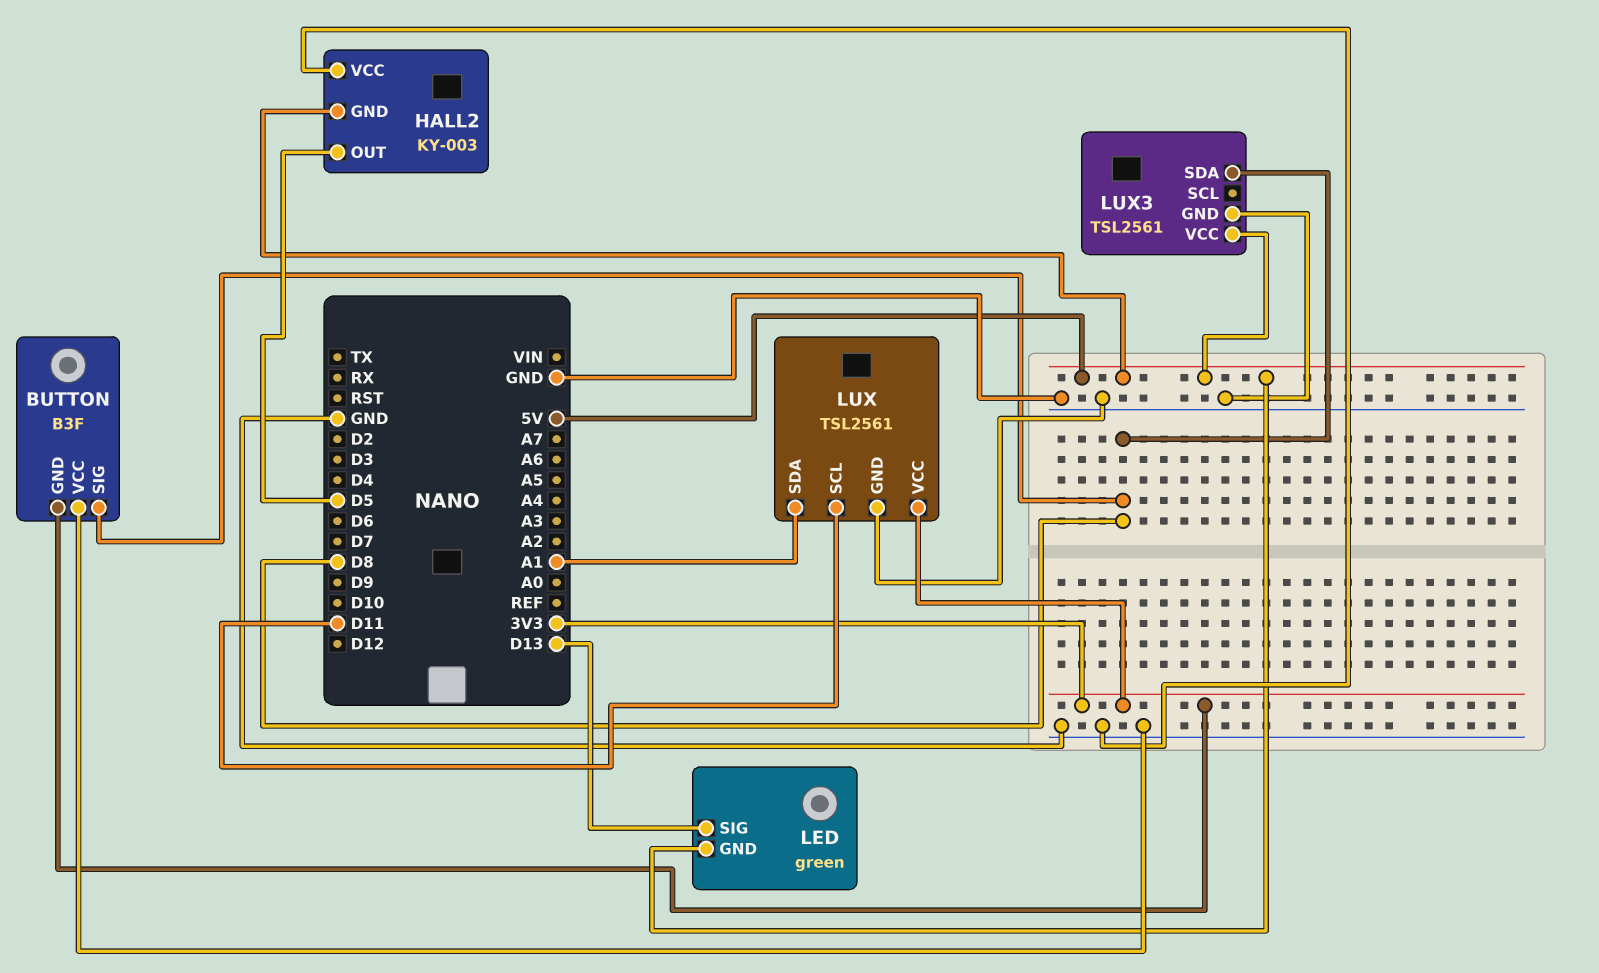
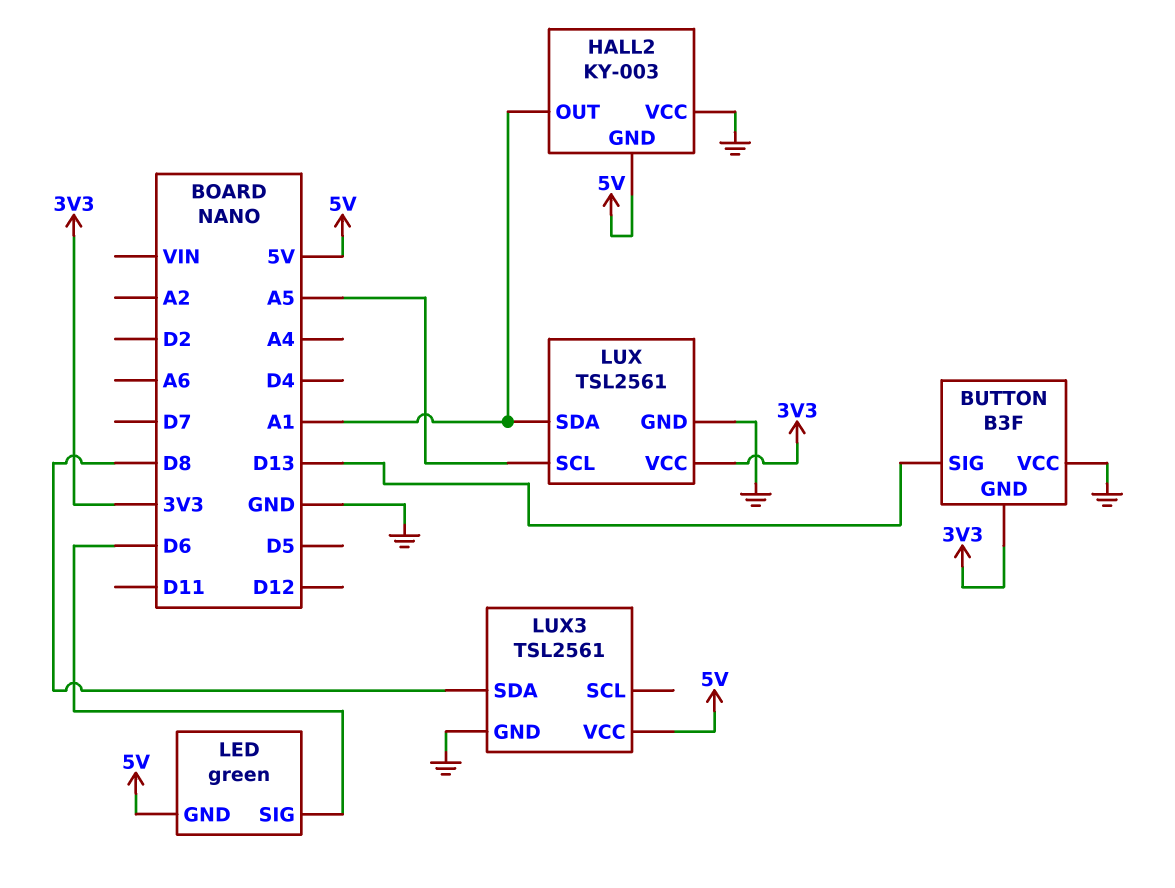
BUTTON pin SIG: D8 -> D13
HALL2 pin OUT: D5 -> A1
LED pin SIG: D13 -> D6
LUX pin SCL: D11 -> A5

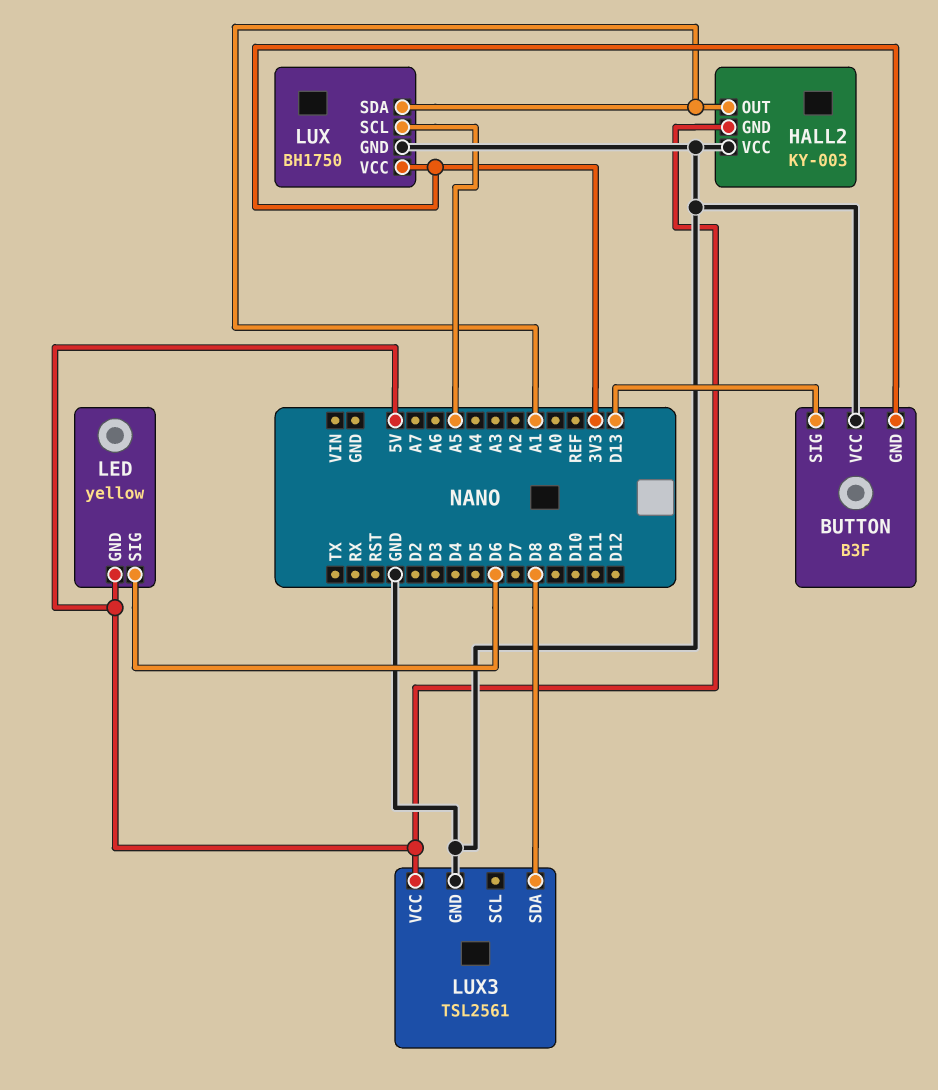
LED: green -> yellow
LUX: TSL2561 -> BH1750

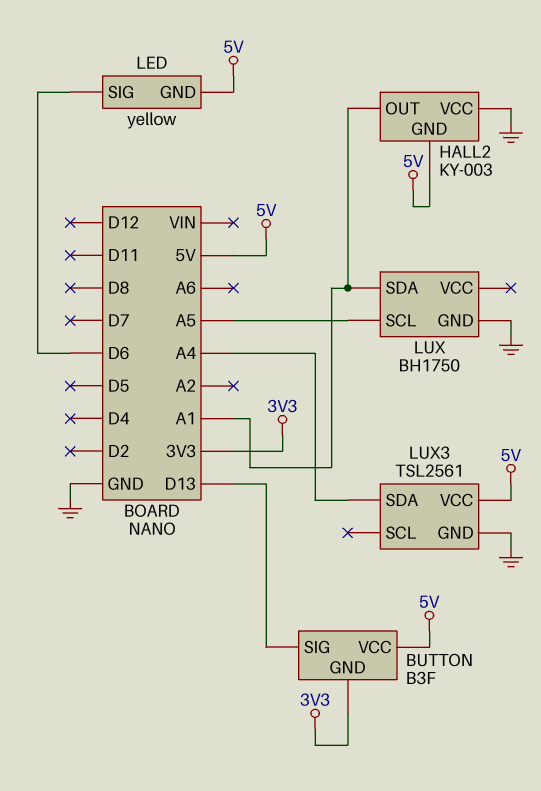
BUTTON pin VCC: GND -> 5V
LUX pin VCC: 3V3 -> none
LUX3 pin SDA: D8 -> A4

